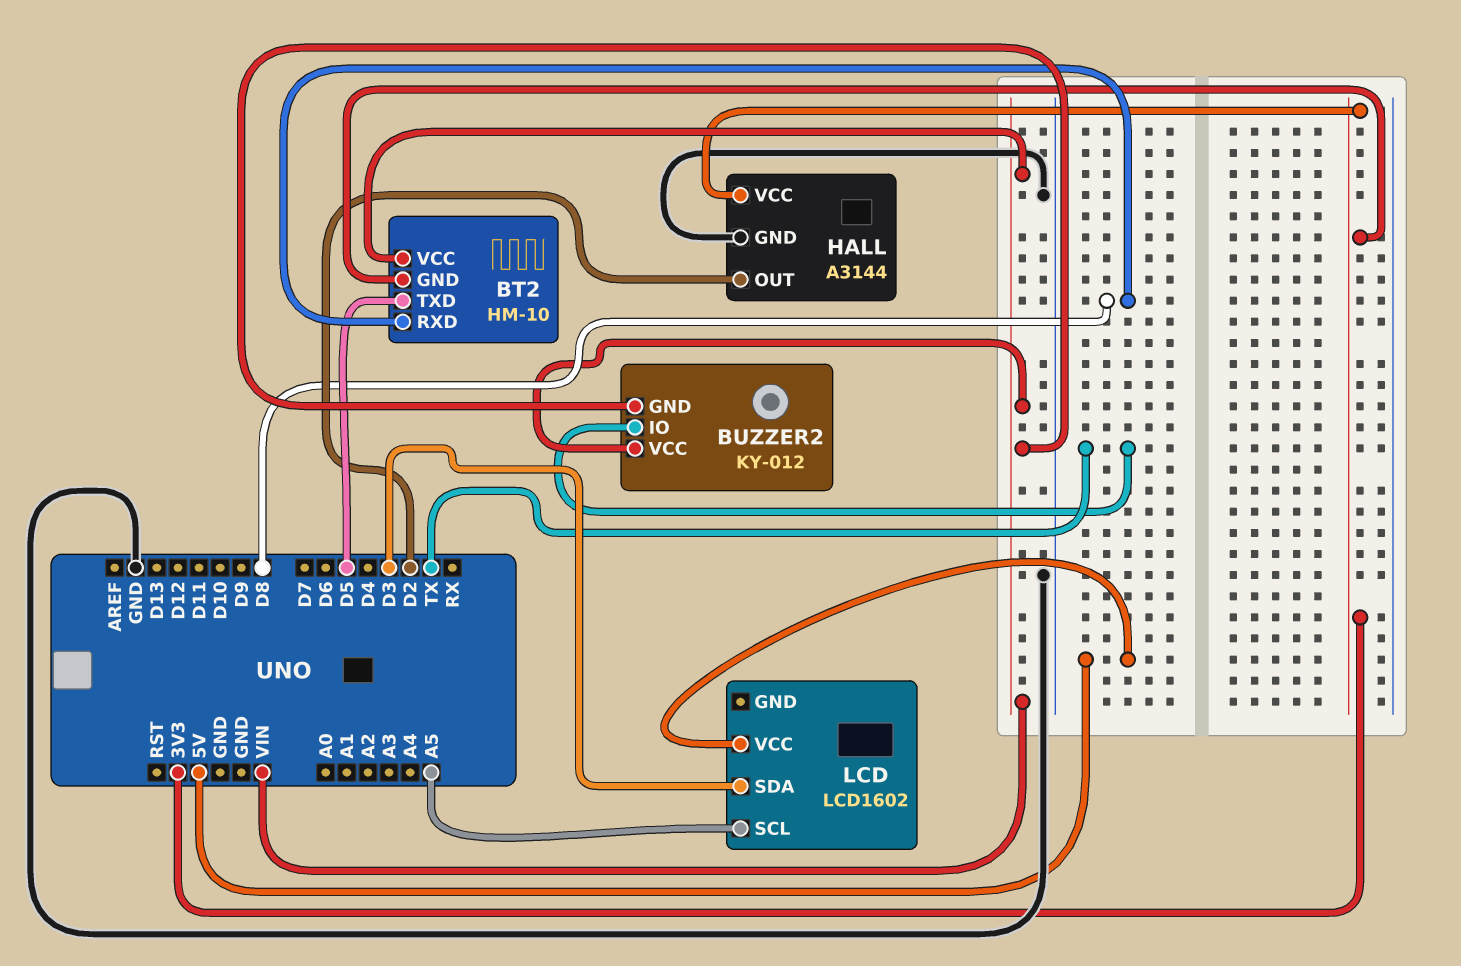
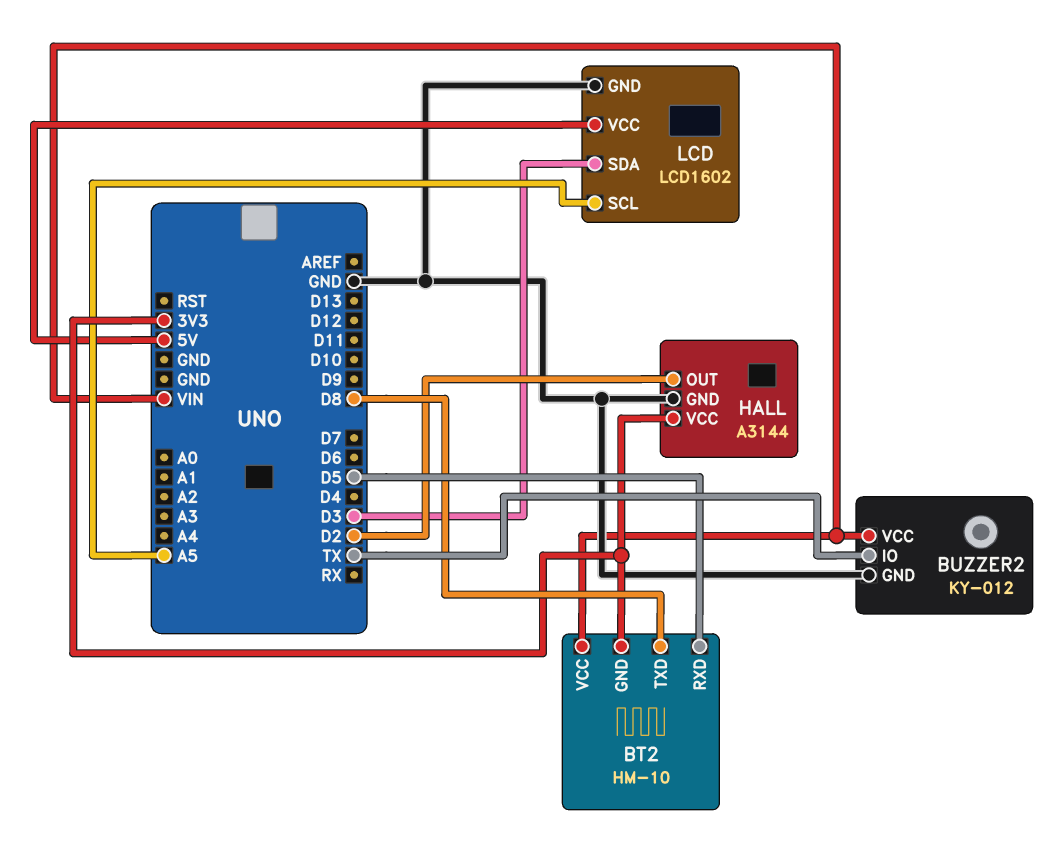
BT2 pin RXD: D8 -> D5
BT2 pin TXD: D5 -> D8
BUZZER2 pin GND: VIN -> GND
LCD pin GND: none -> GND

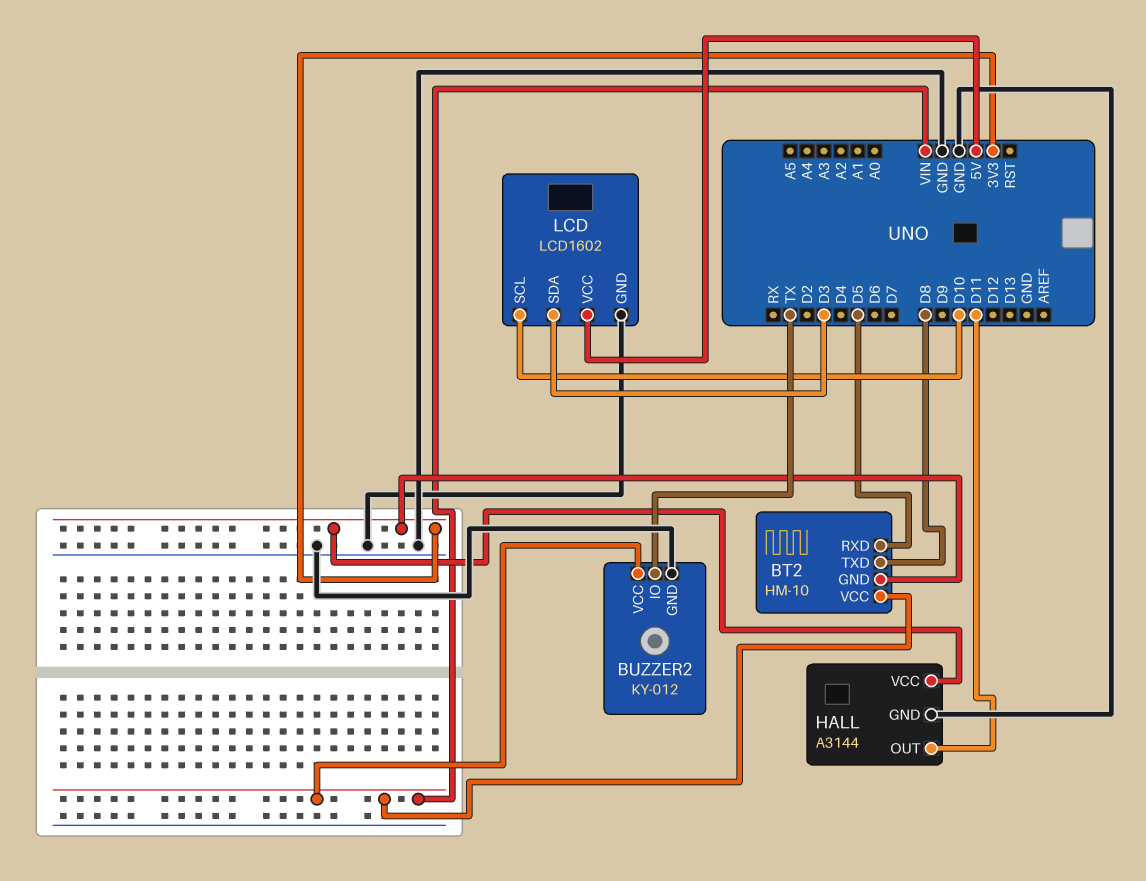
HALL pin OUT: D2 -> D11
LCD pin SCL: A5 -> D10

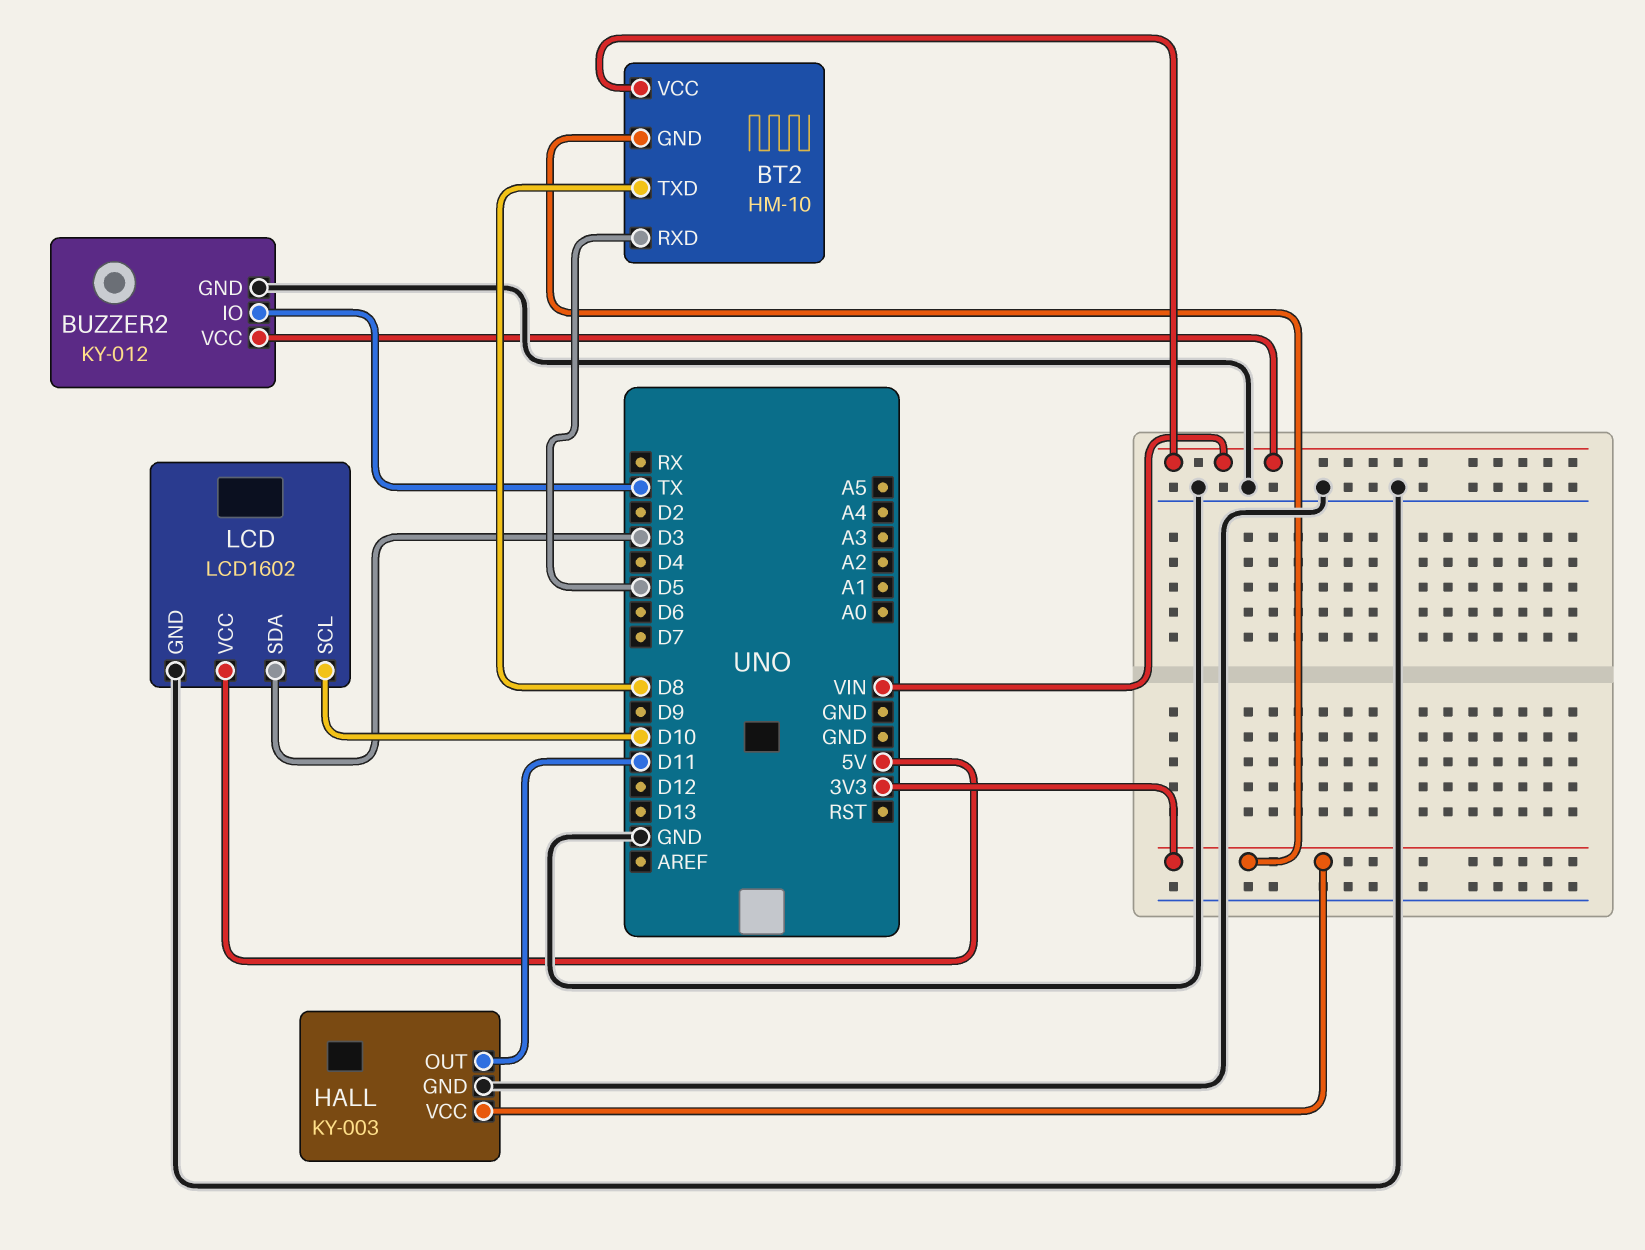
HALL: A3144 -> KY-003

